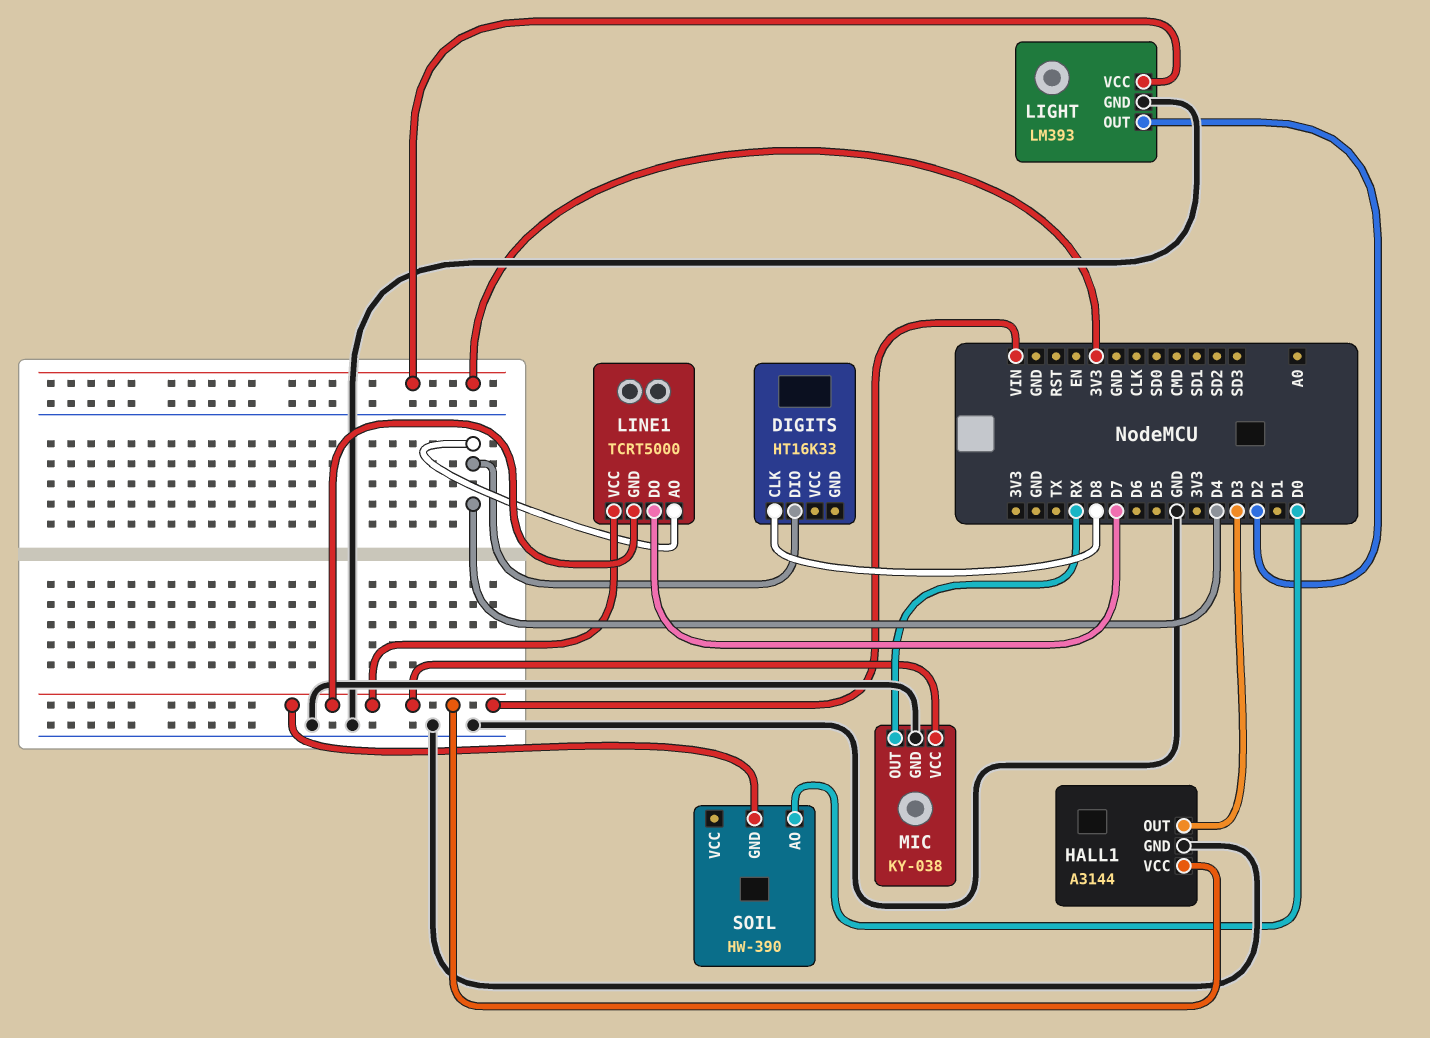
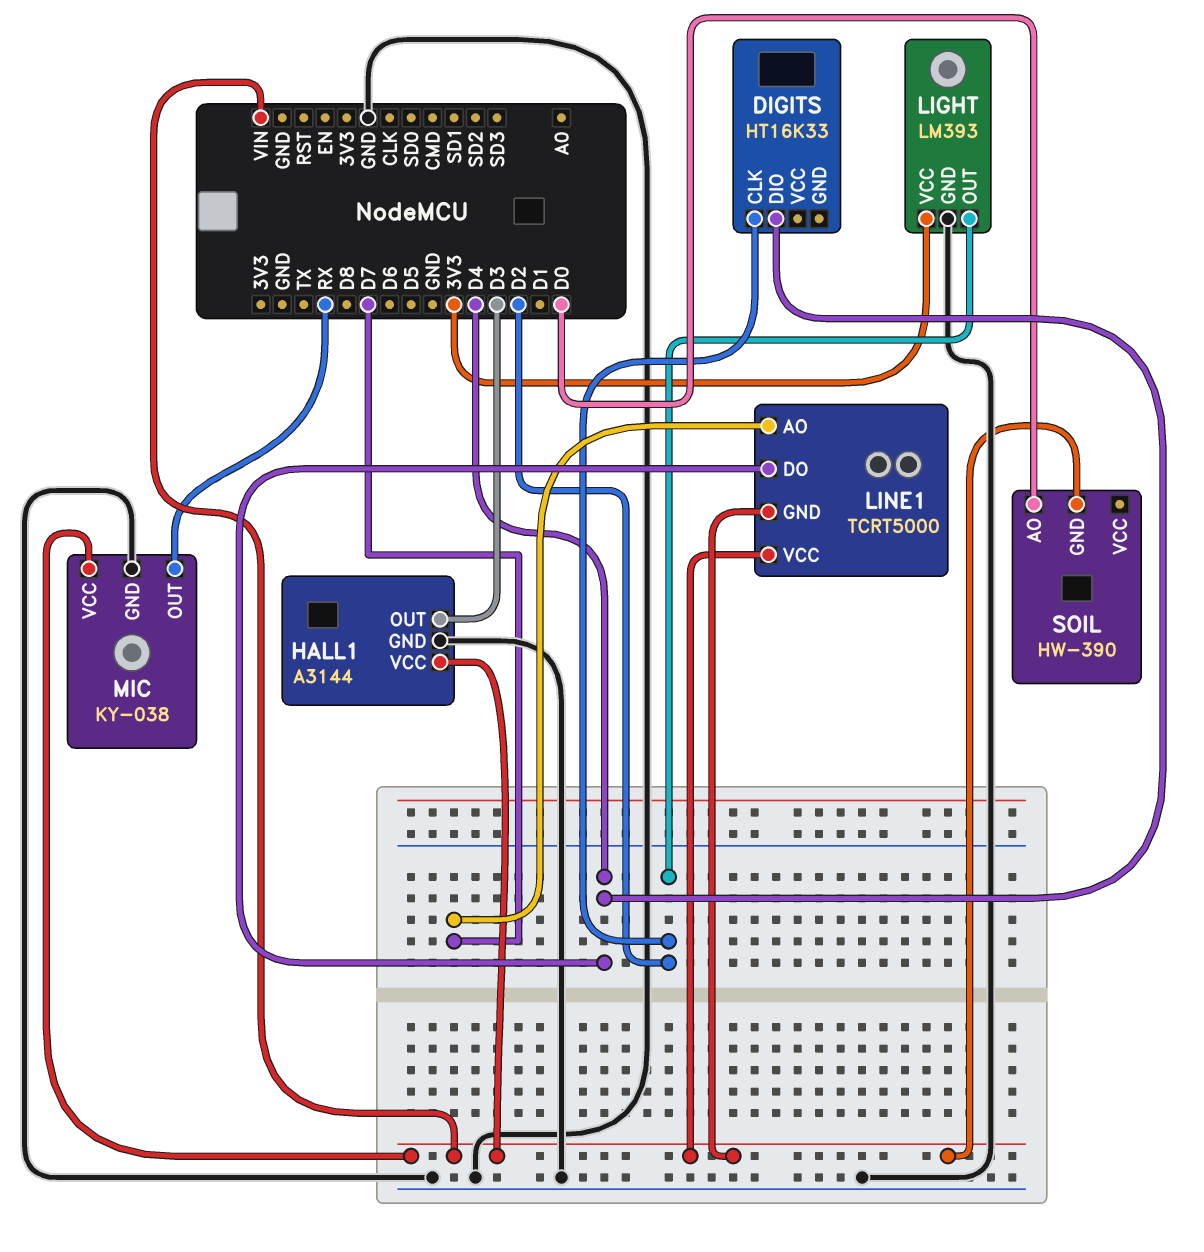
DIGITS pin CLK: D8 -> D2
LINE1 pin AO: D4 -> D7
LINE1 pin DO: D7 -> D4

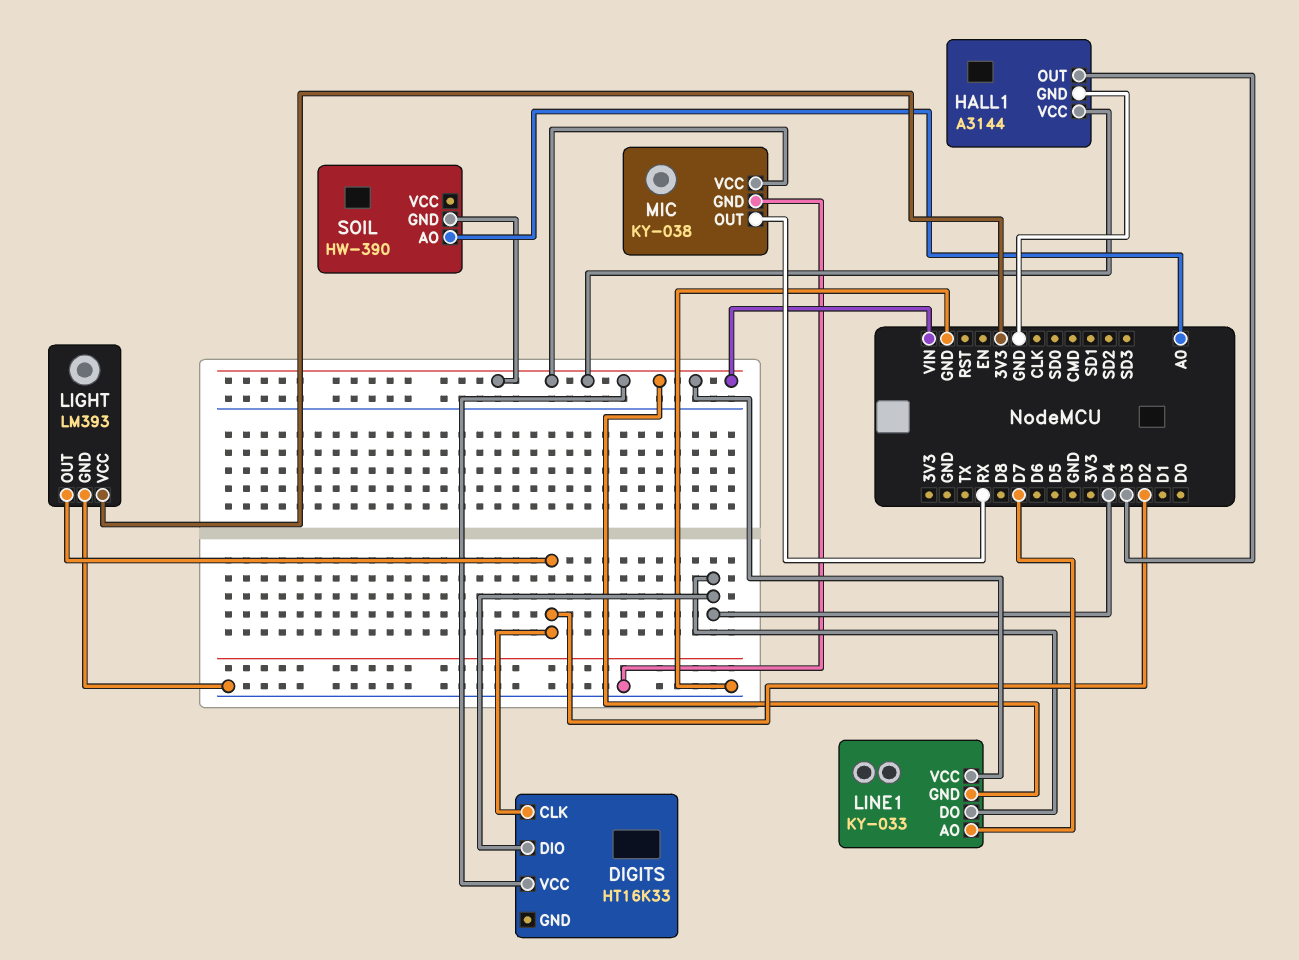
DIGITS pin VCC: none -> VIN
LINE1: TCRT5000 -> KY-033
SOIL pin AO: D0 -> A0

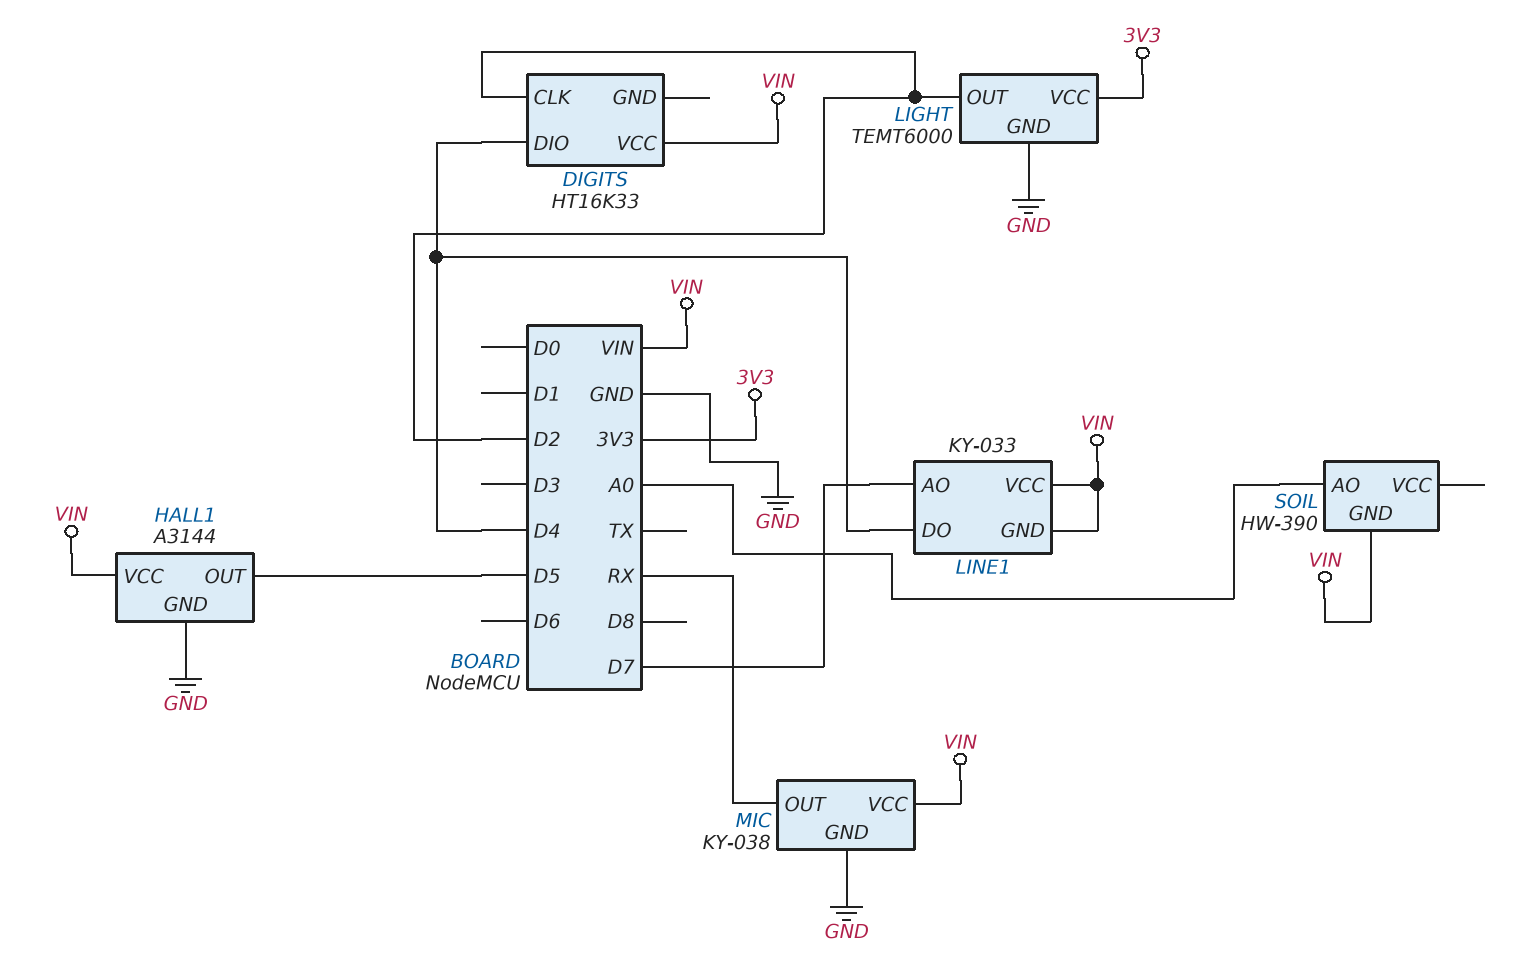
HALL1 pin OUT: D3 -> D5
LIGHT: LM393 -> TEMT6000

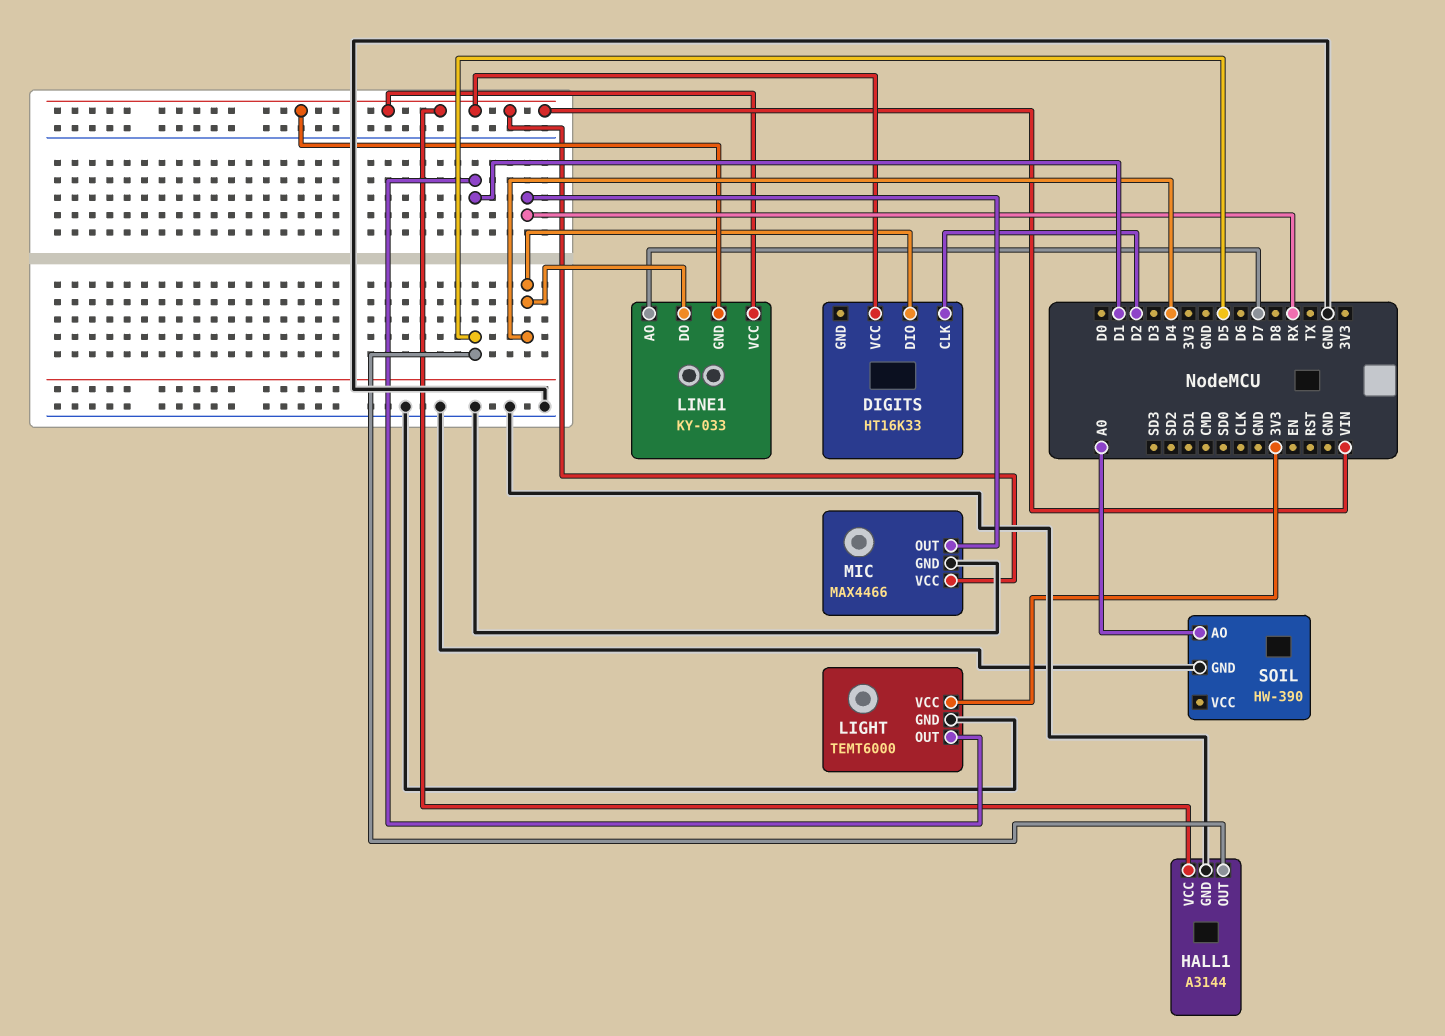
LIGHT pin OUT: D2 -> D1
MIC: KY-038 -> MAX4466
SOIL pin GND: VIN -> GND

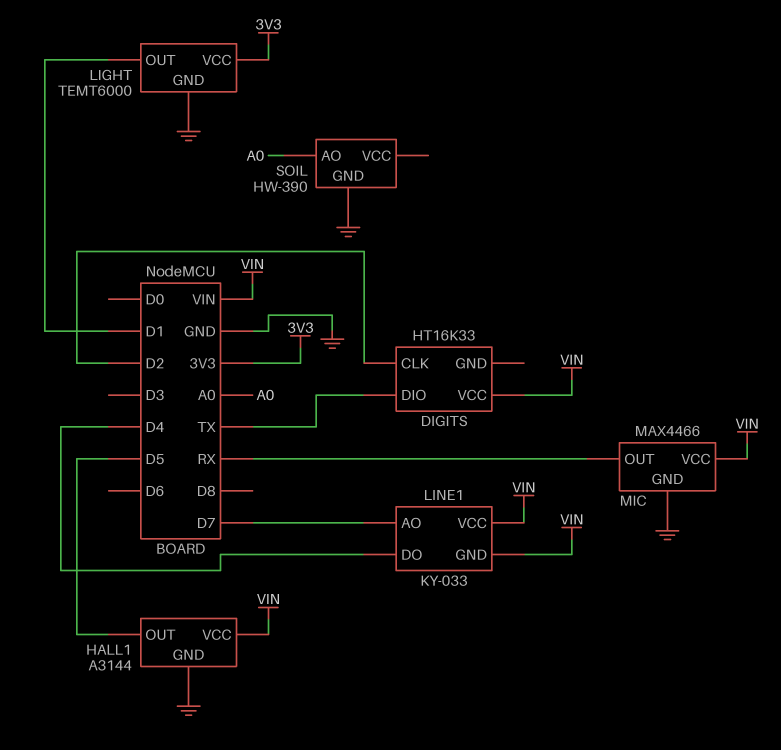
DIGITS pin DIO: D4 -> TX

